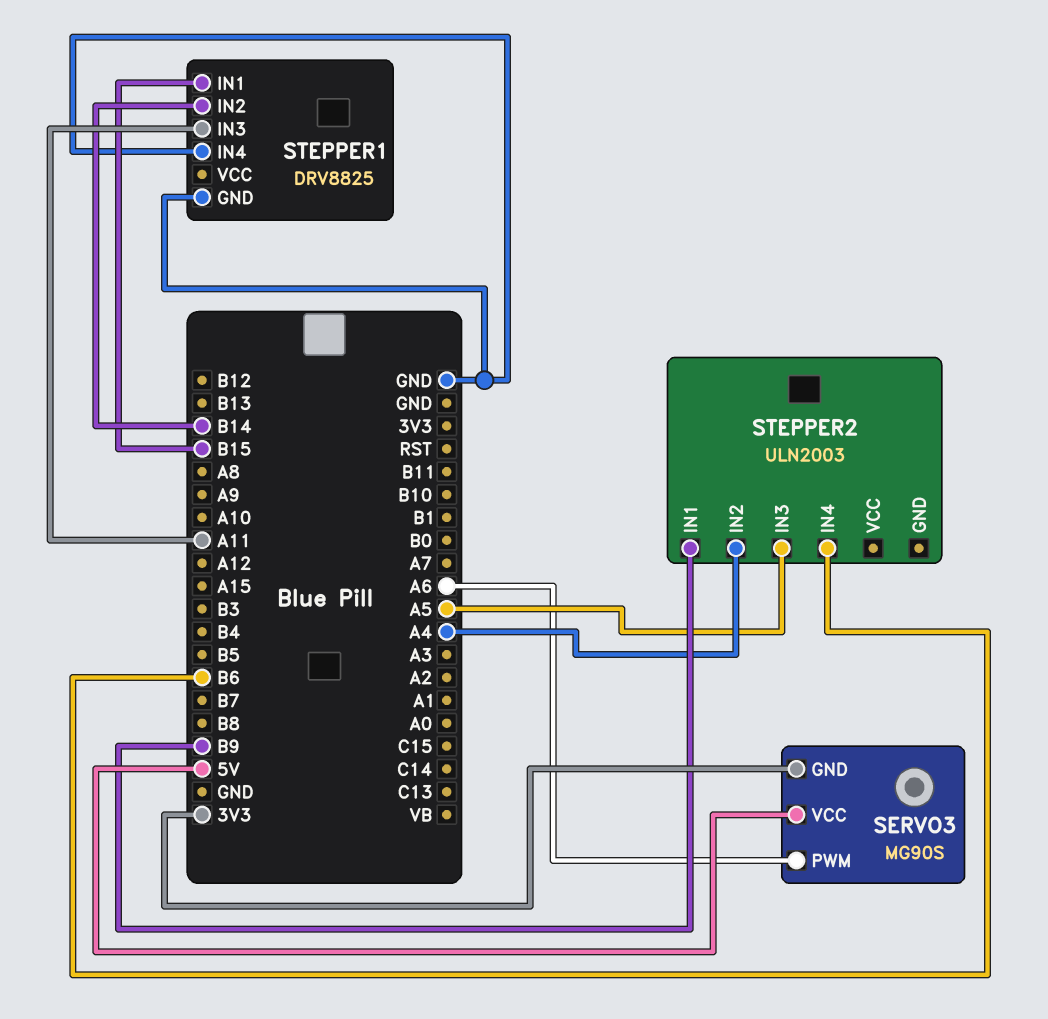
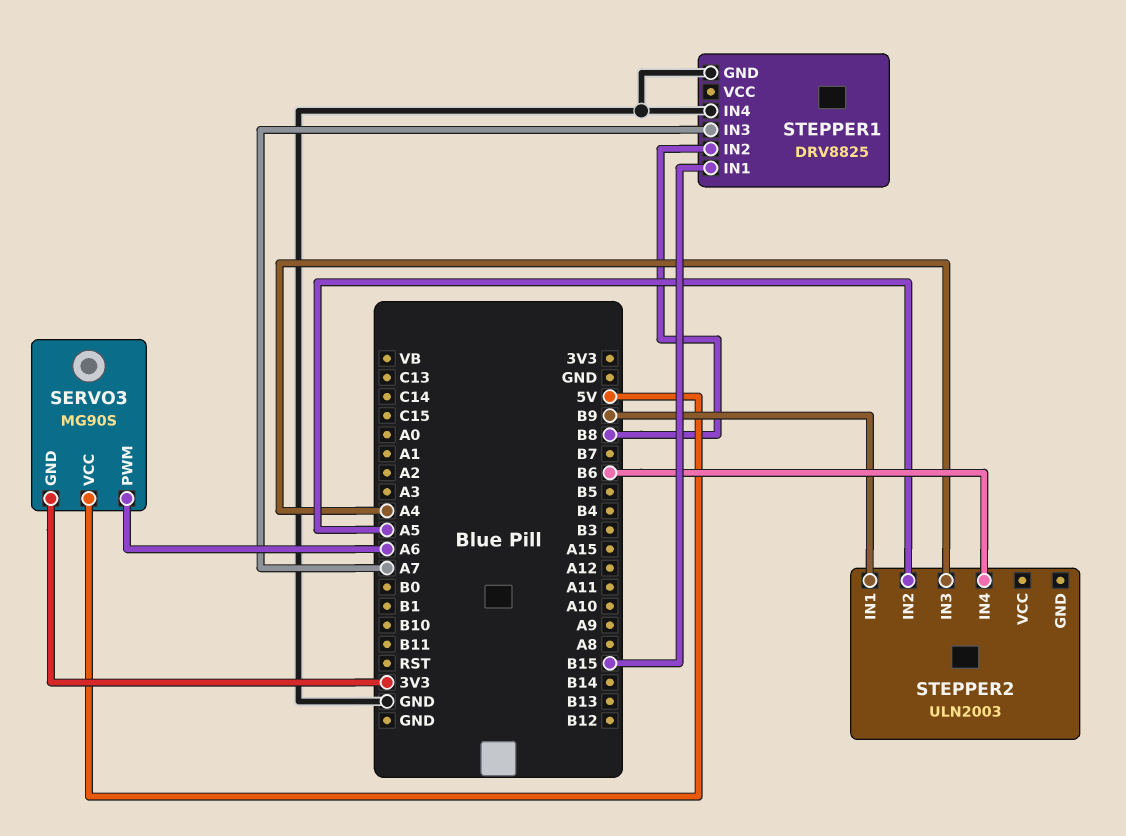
STEPPER1 pin IN2: B14 -> B8
STEPPER1 pin IN3: A11 -> A7
STEPPER2 pin IN2: A4 -> A5
STEPPER2 pin IN3: A5 -> A4

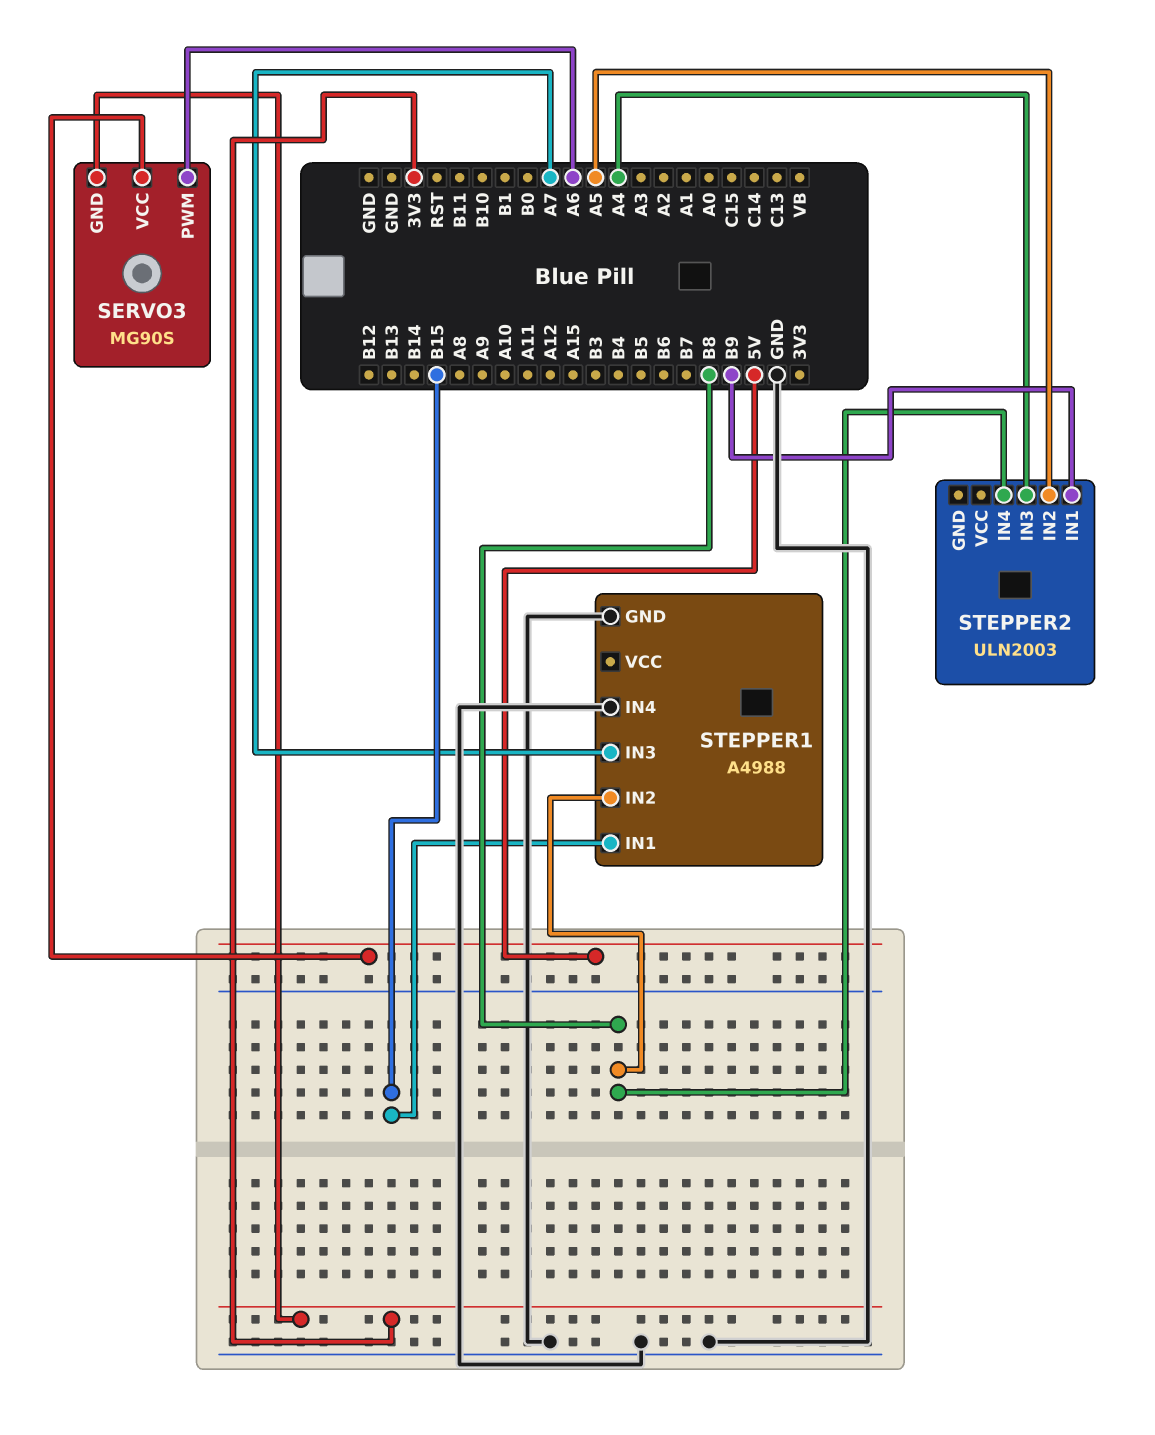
STEPPER1: DRV8825 -> A4988
STEPPER2 pin IN4: B6 -> B8

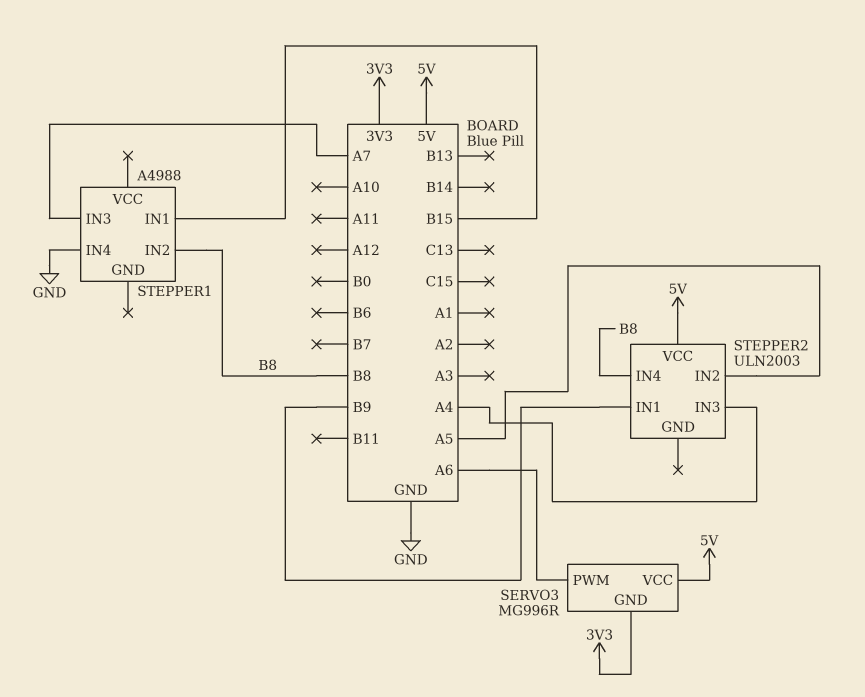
SERVO3: MG90S -> MG996R
STEPPER1 pin GND: GND -> none
STEPPER2 pin VCC: none -> 5V

